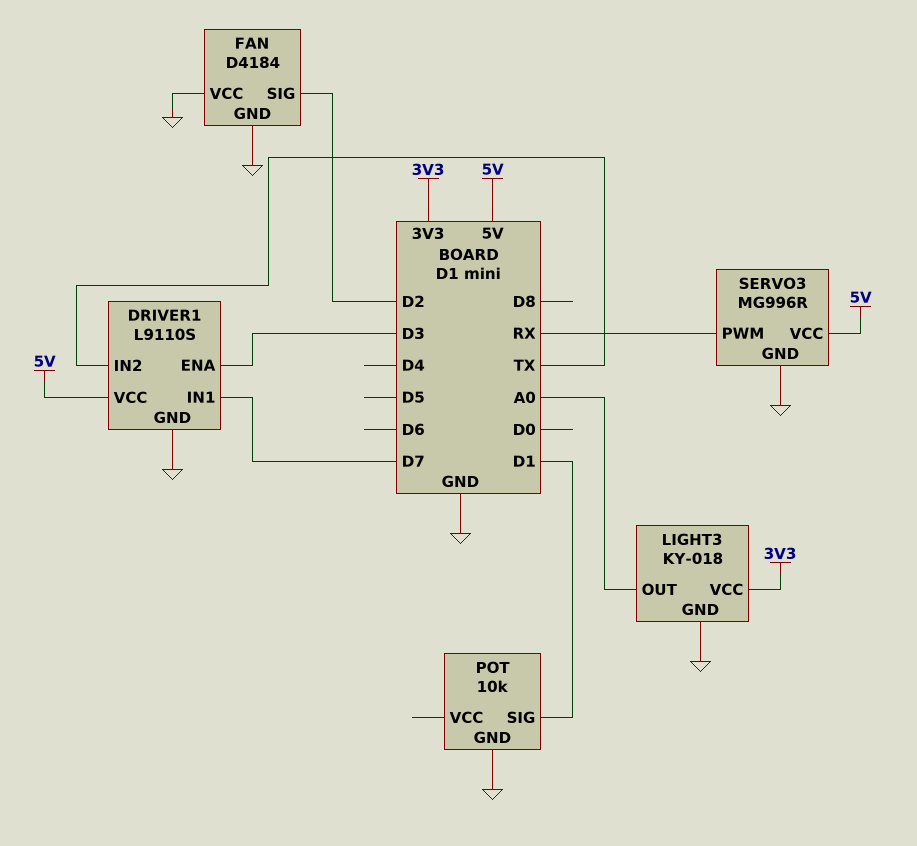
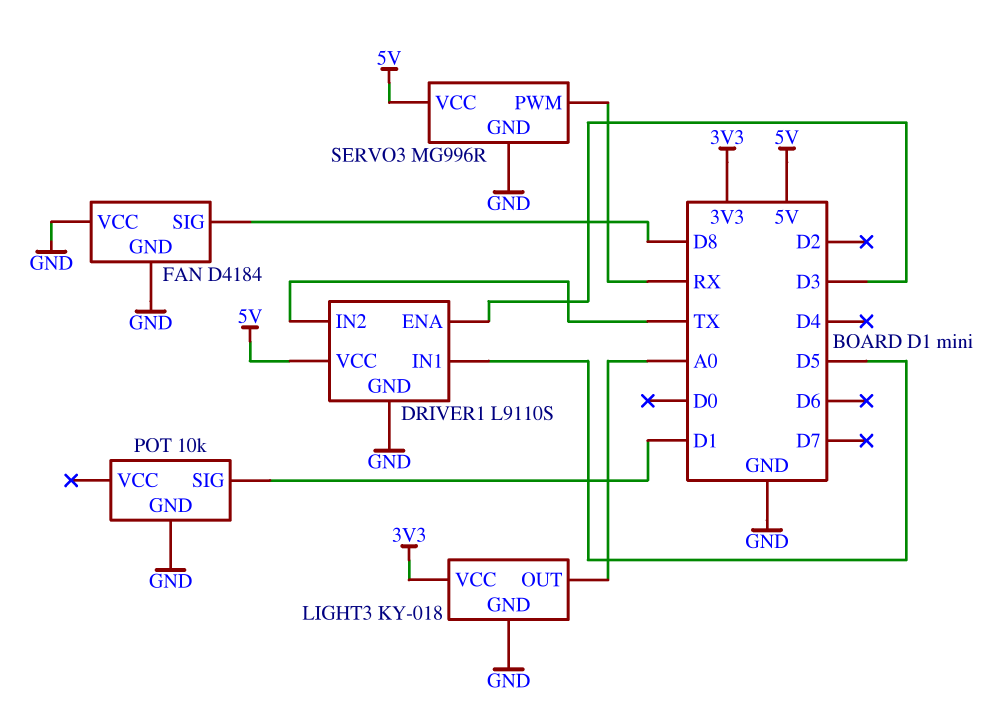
DRIVER1 pin IN1: D7 -> D5
FAN pin SIG: D2 -> D8

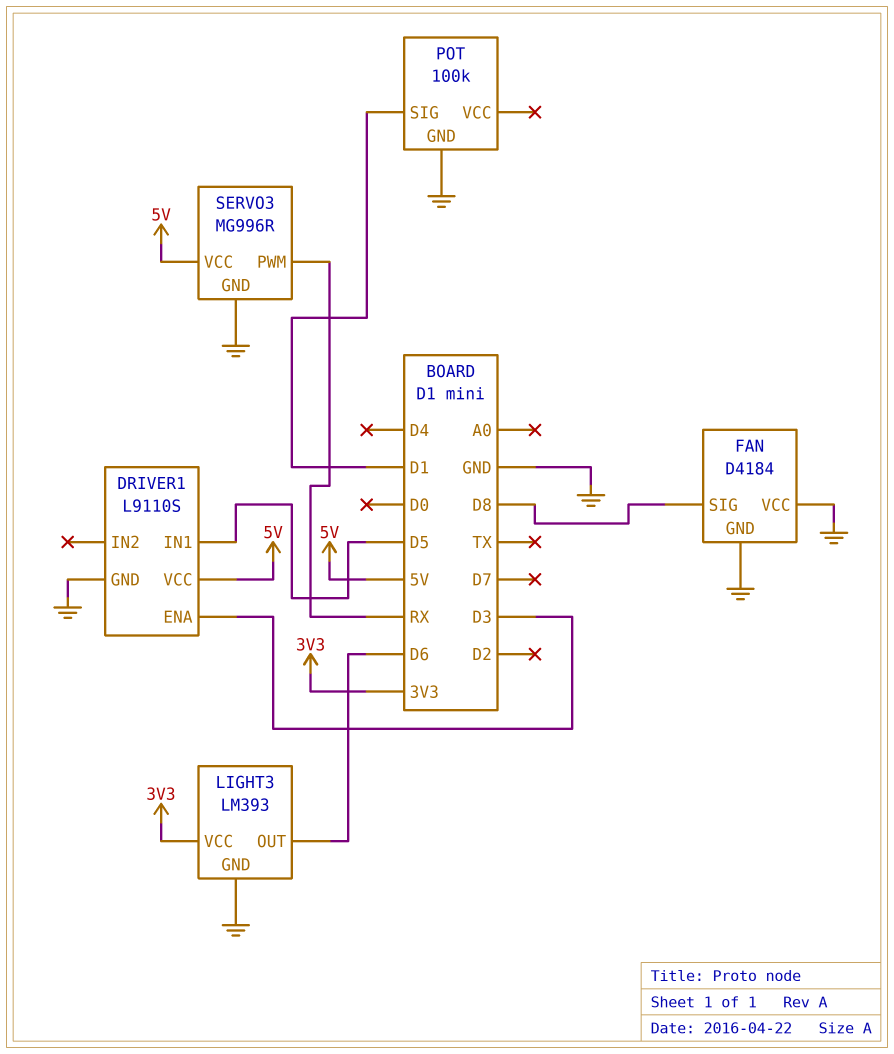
DRIVER1 pin IN2: TX -> none
LIGHT3: KY-018 -> LM393
LIGHT3 pin OUT: A0 -> D6
POT: 10k -> 100k

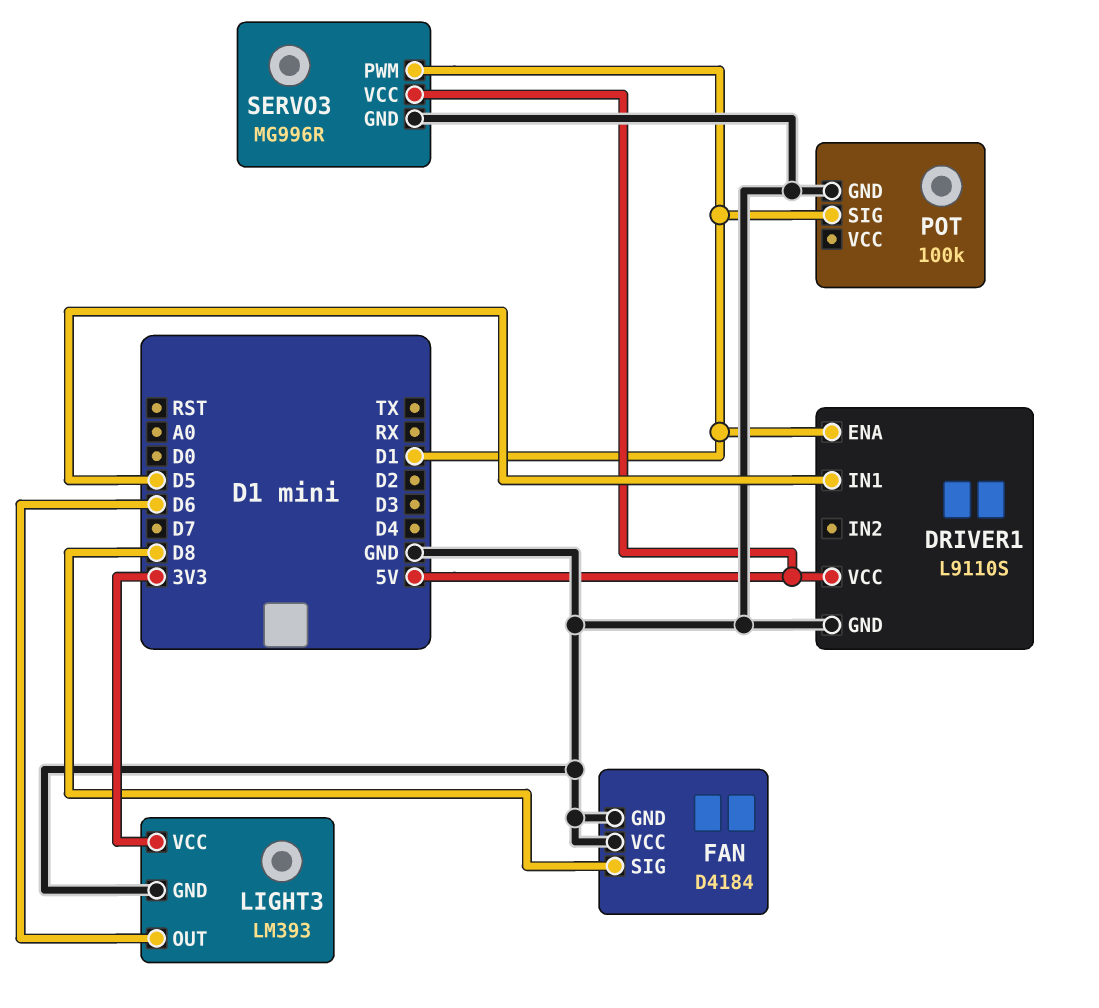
DRIVER1 pin ENA: D3 -> D1
SERVO3 pin PWM: RX -> D1

